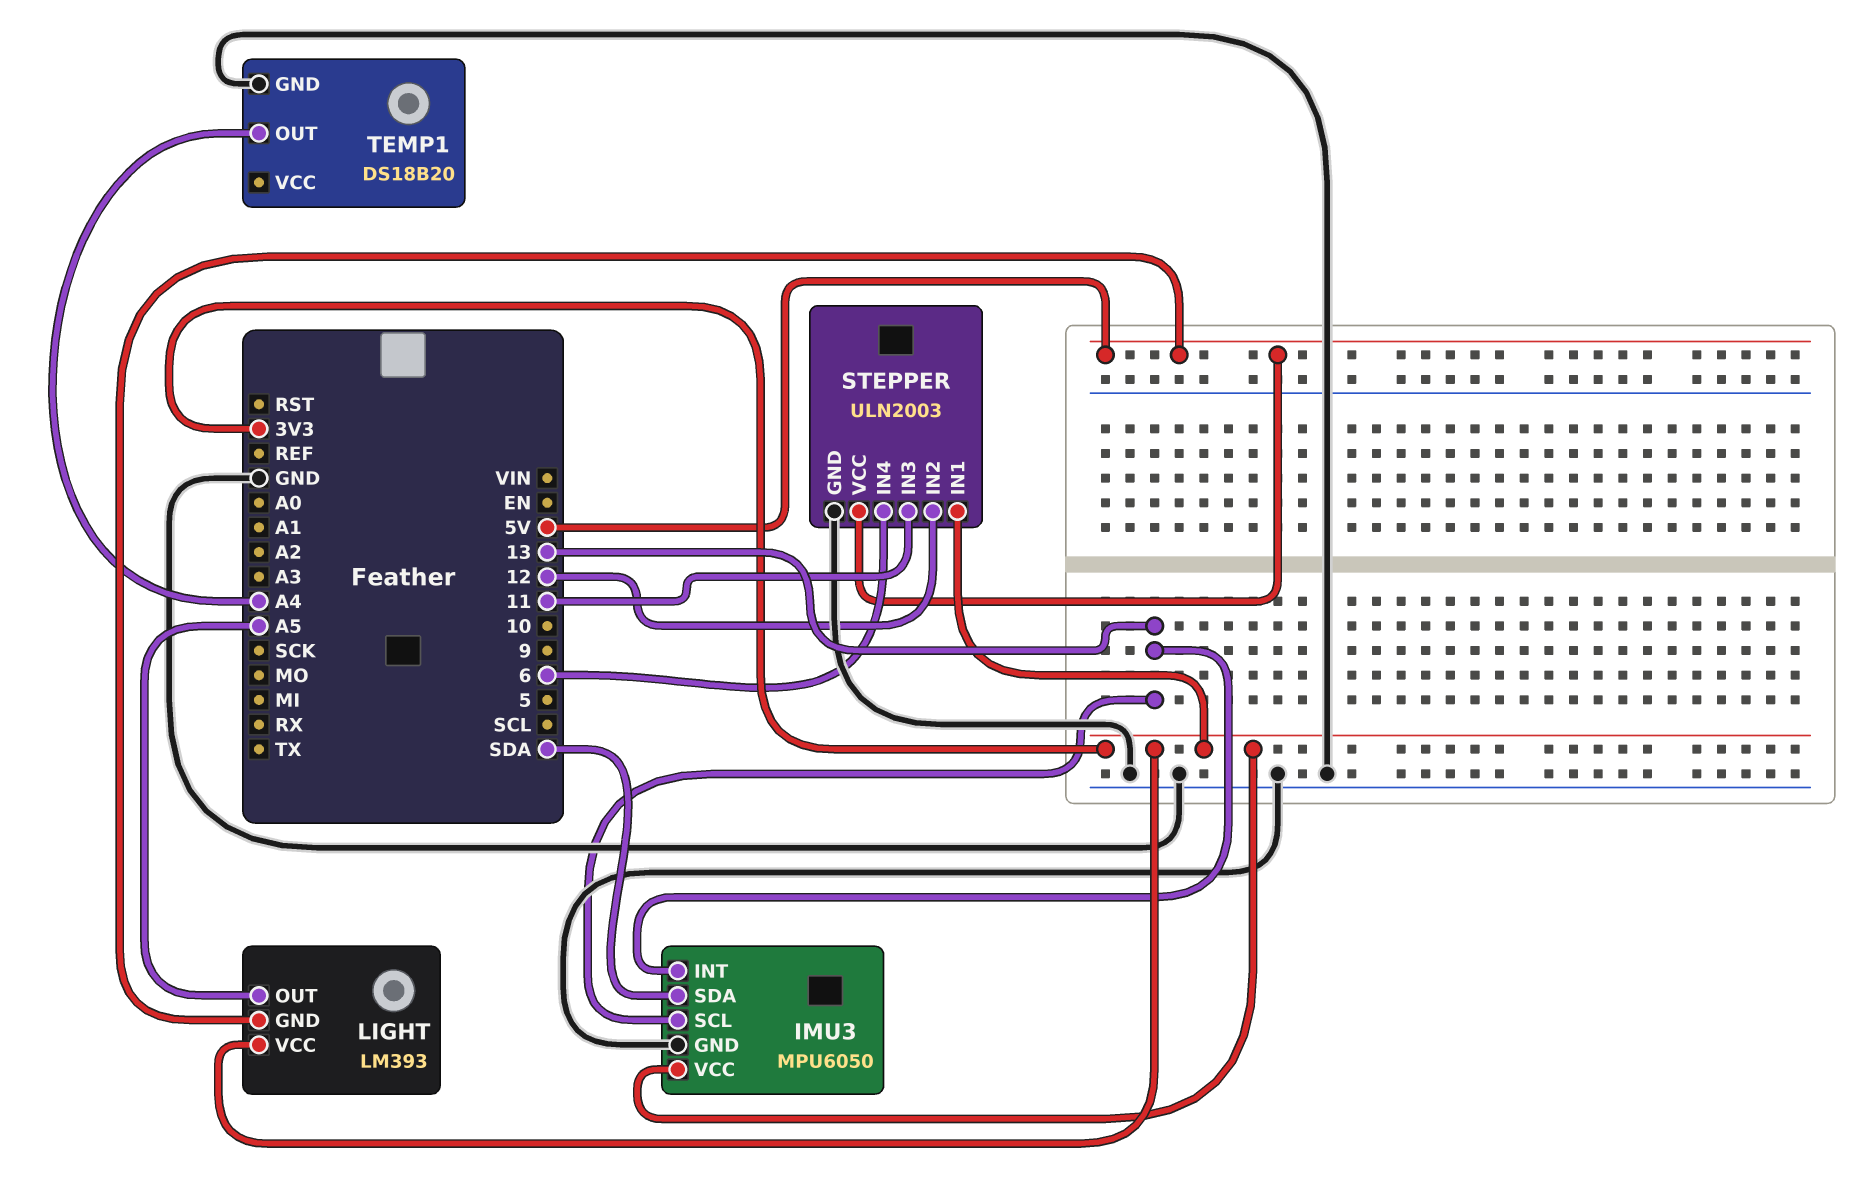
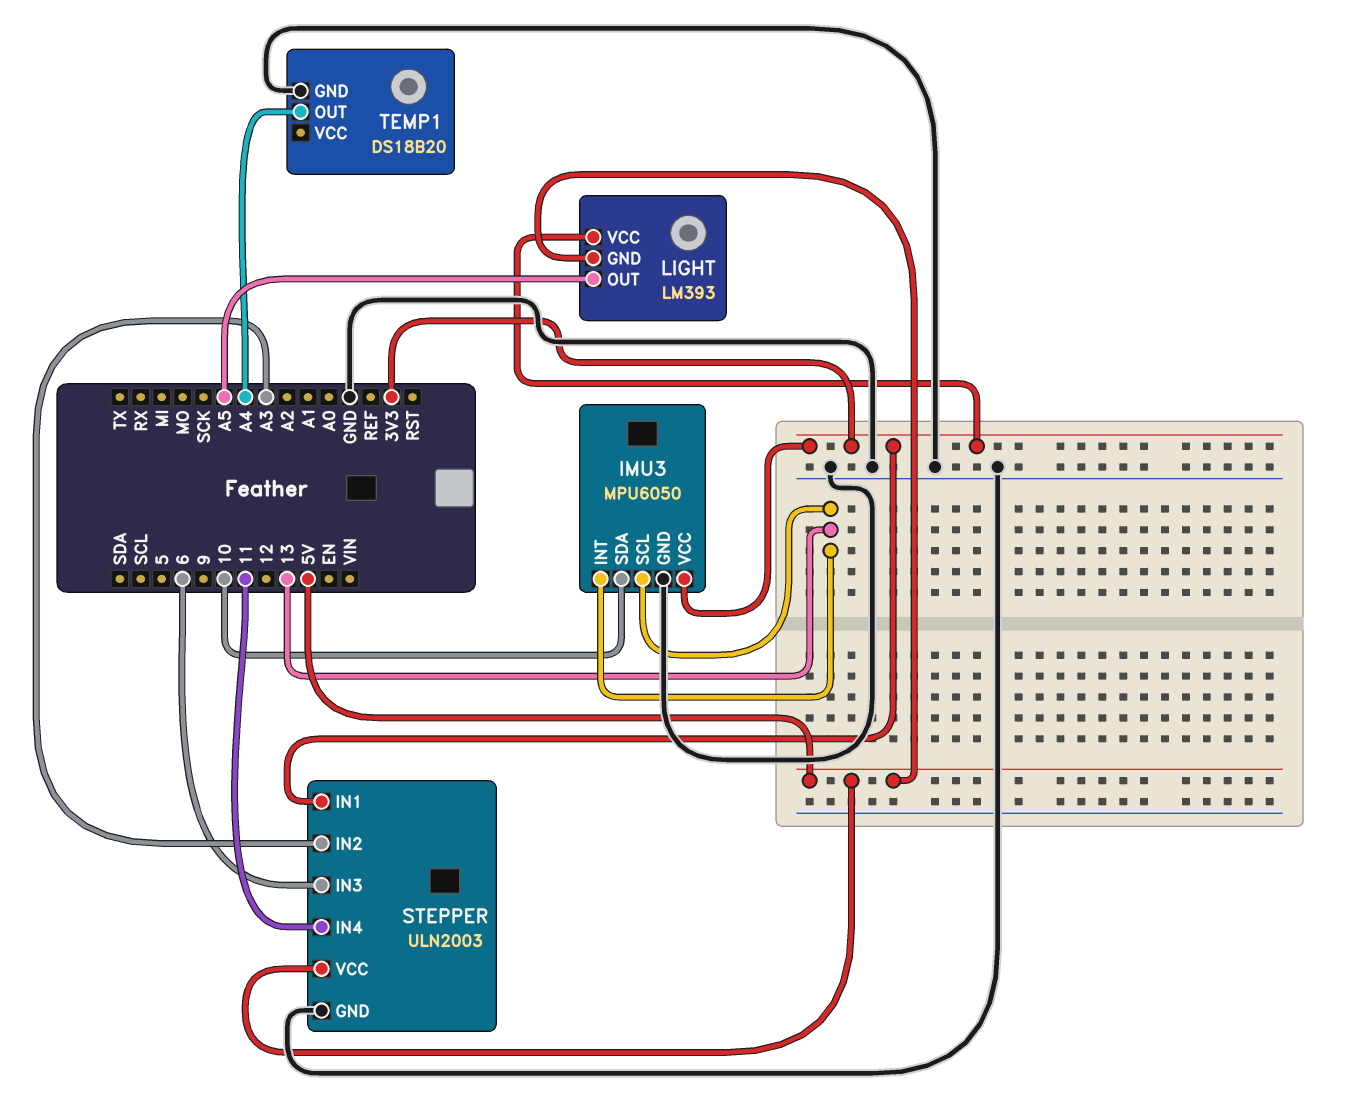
IMU3 pin SDA: SDA -> 10
STEPPER pin IN2: 12 -> A3
STEPPER pin IN3: 11 -> 6
STEPPER pin IN4: 6 -> 11

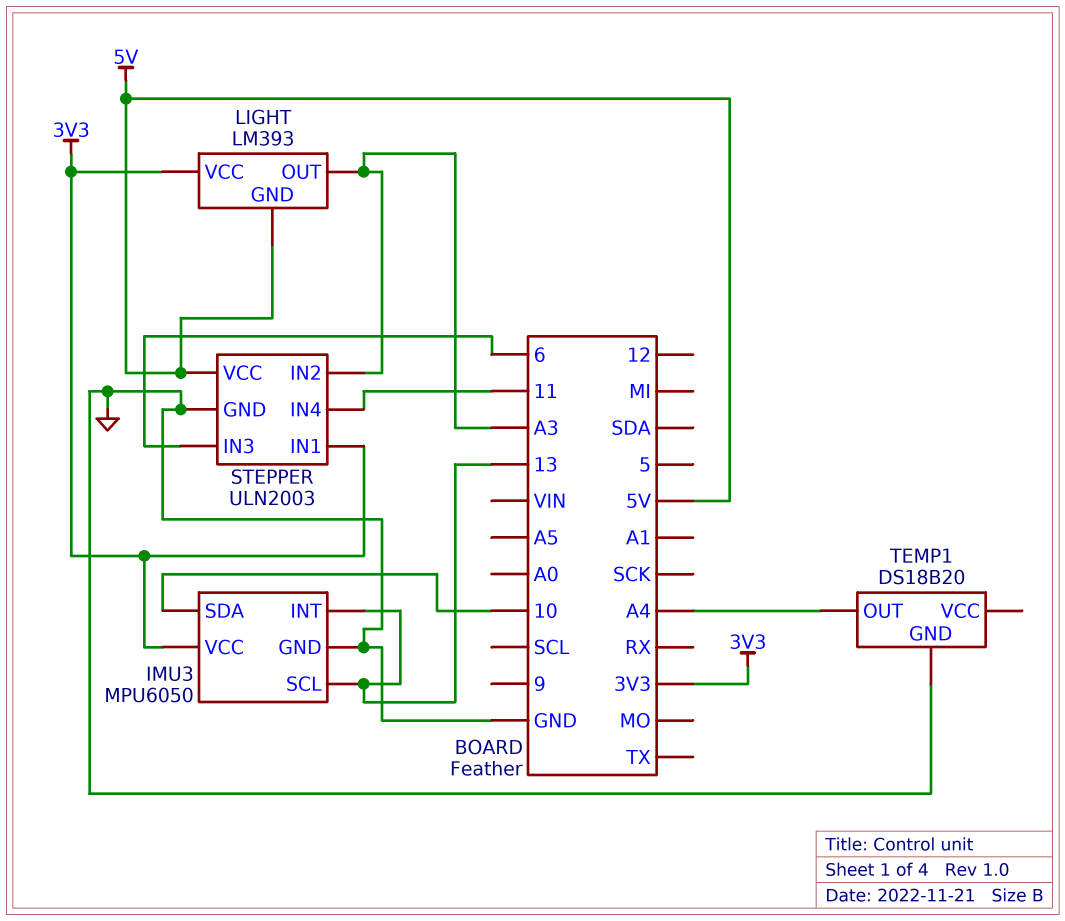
LIGHT pin OUT: A5 -> A3

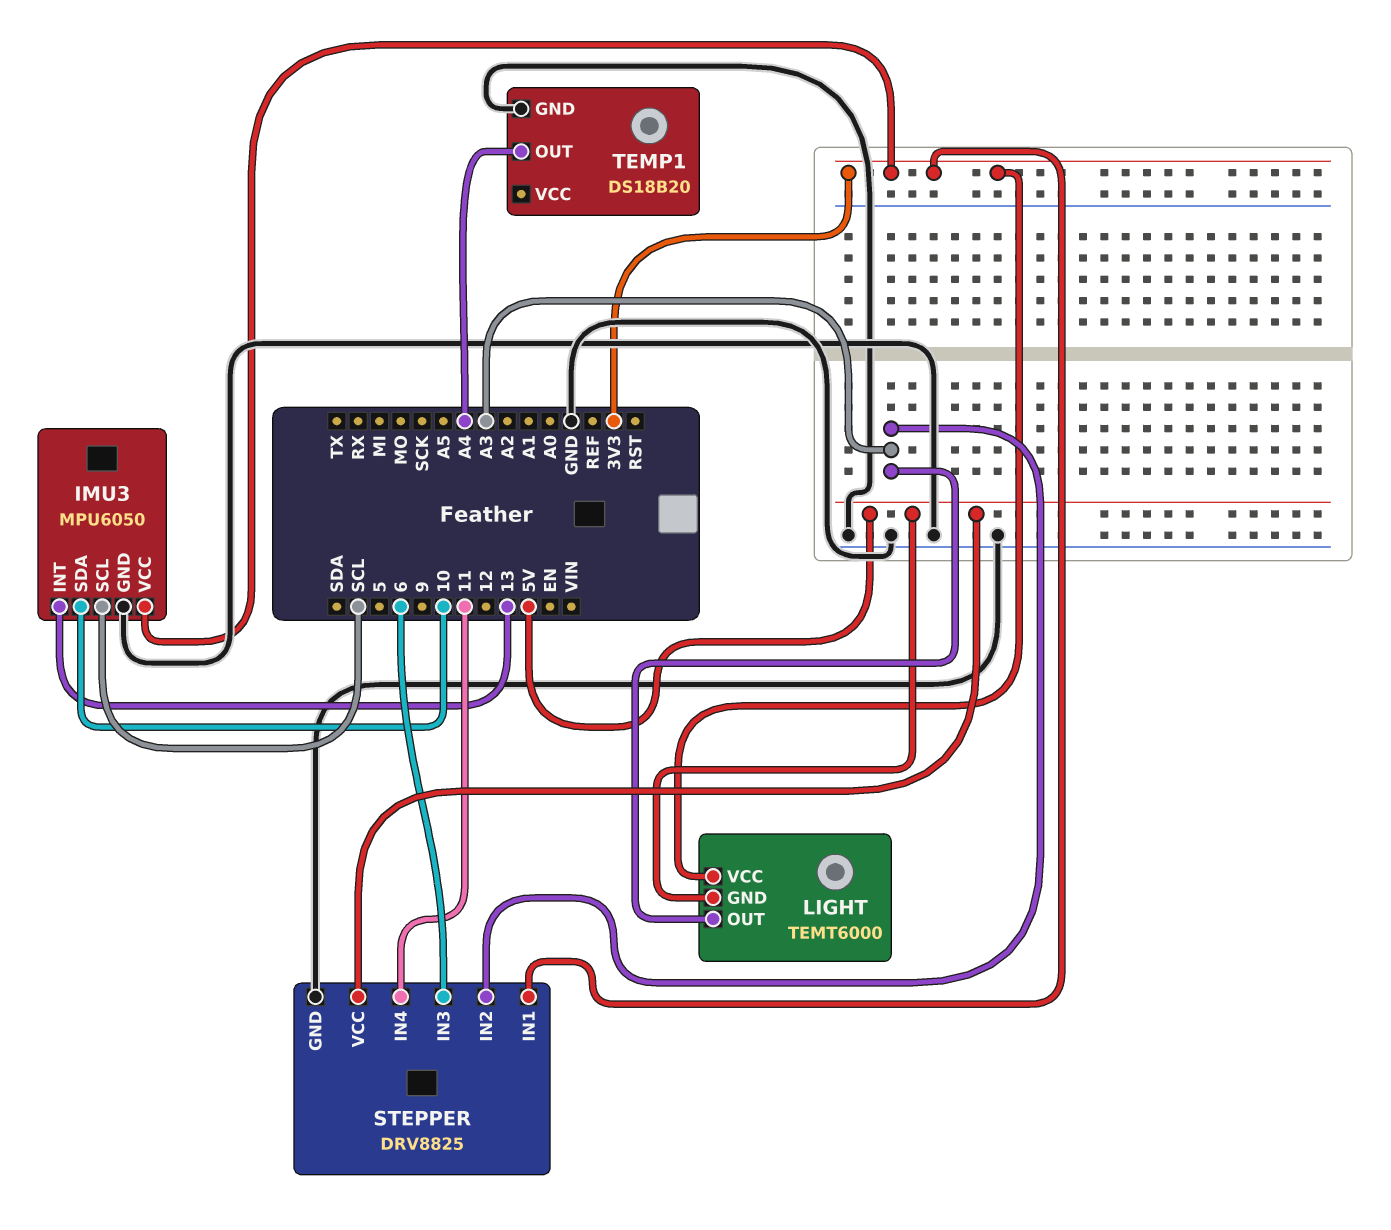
IMU3 pin SCL: 13 -> SCL
LIGHT: LM393 -> TEMT6000
STEPPER: ULN2003 -> DRV8825

